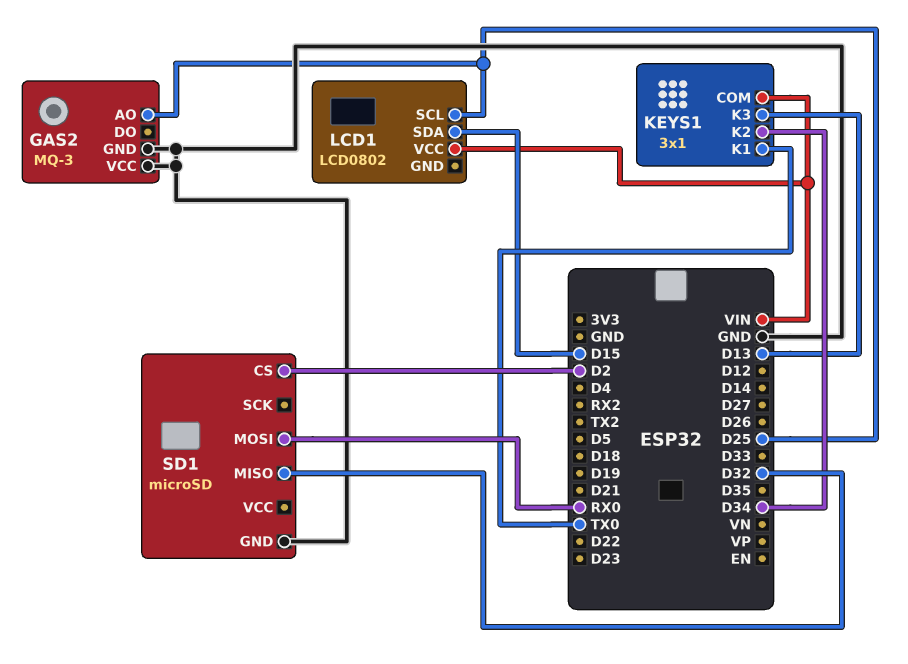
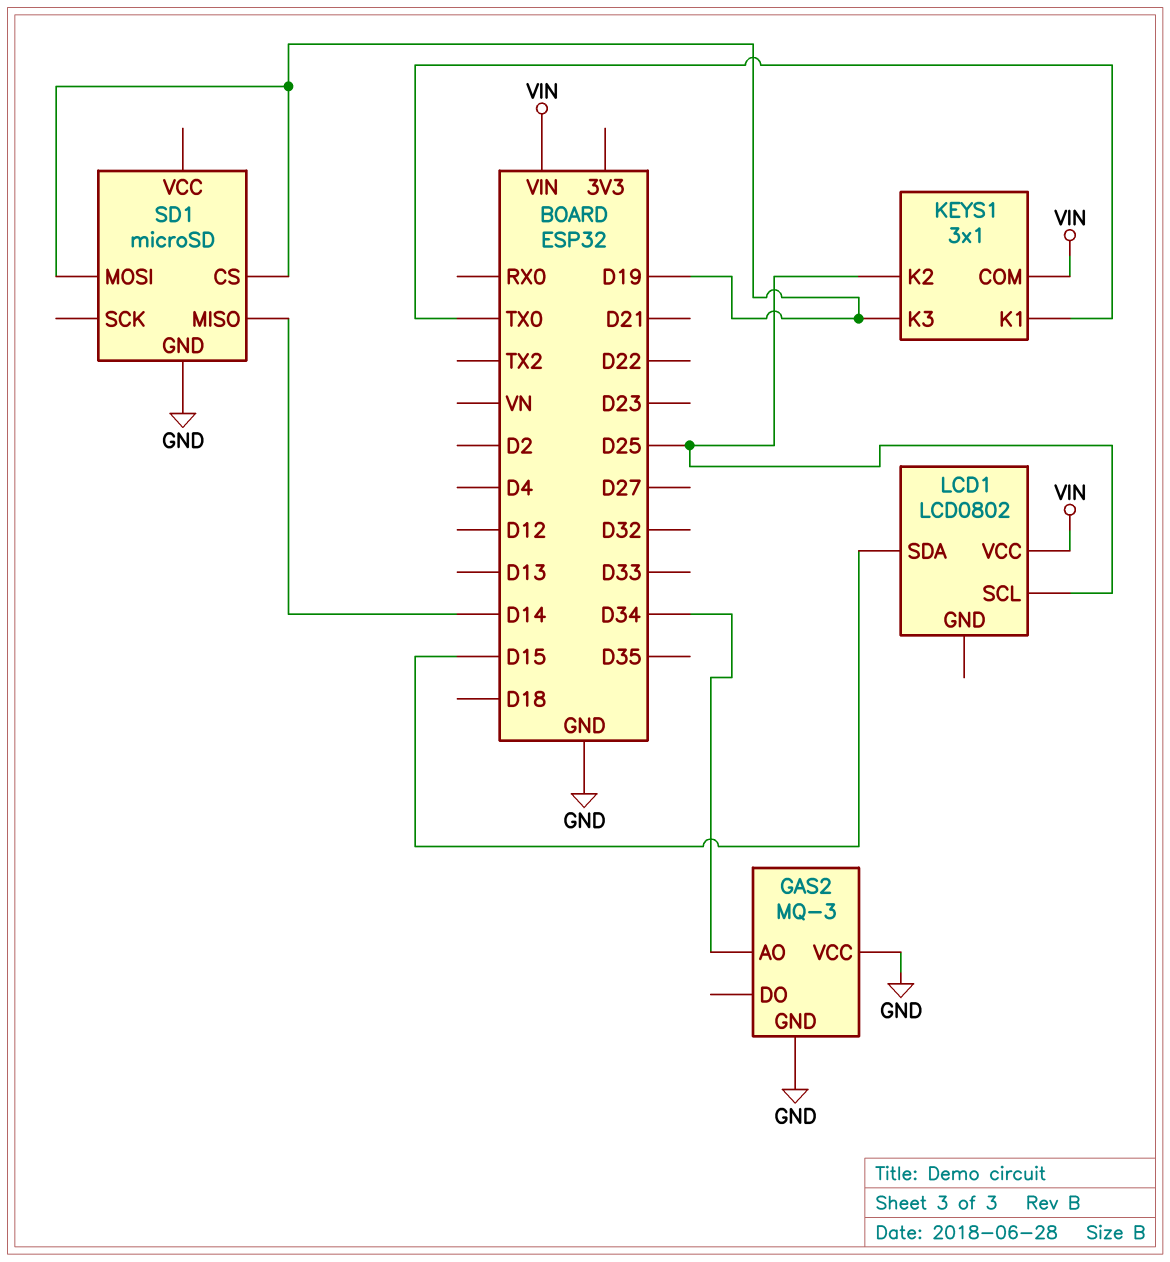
GAS2 pin AO: D25 -> D34
KEYS1 pin K2: D34 -> D25
KEYS1 pin K3: D13 -> D19
SD1 pin CS: D2 -> D19
SD1 pin MISO: D32 -> D14
SD1 pin MOSI: RX0 -> D19

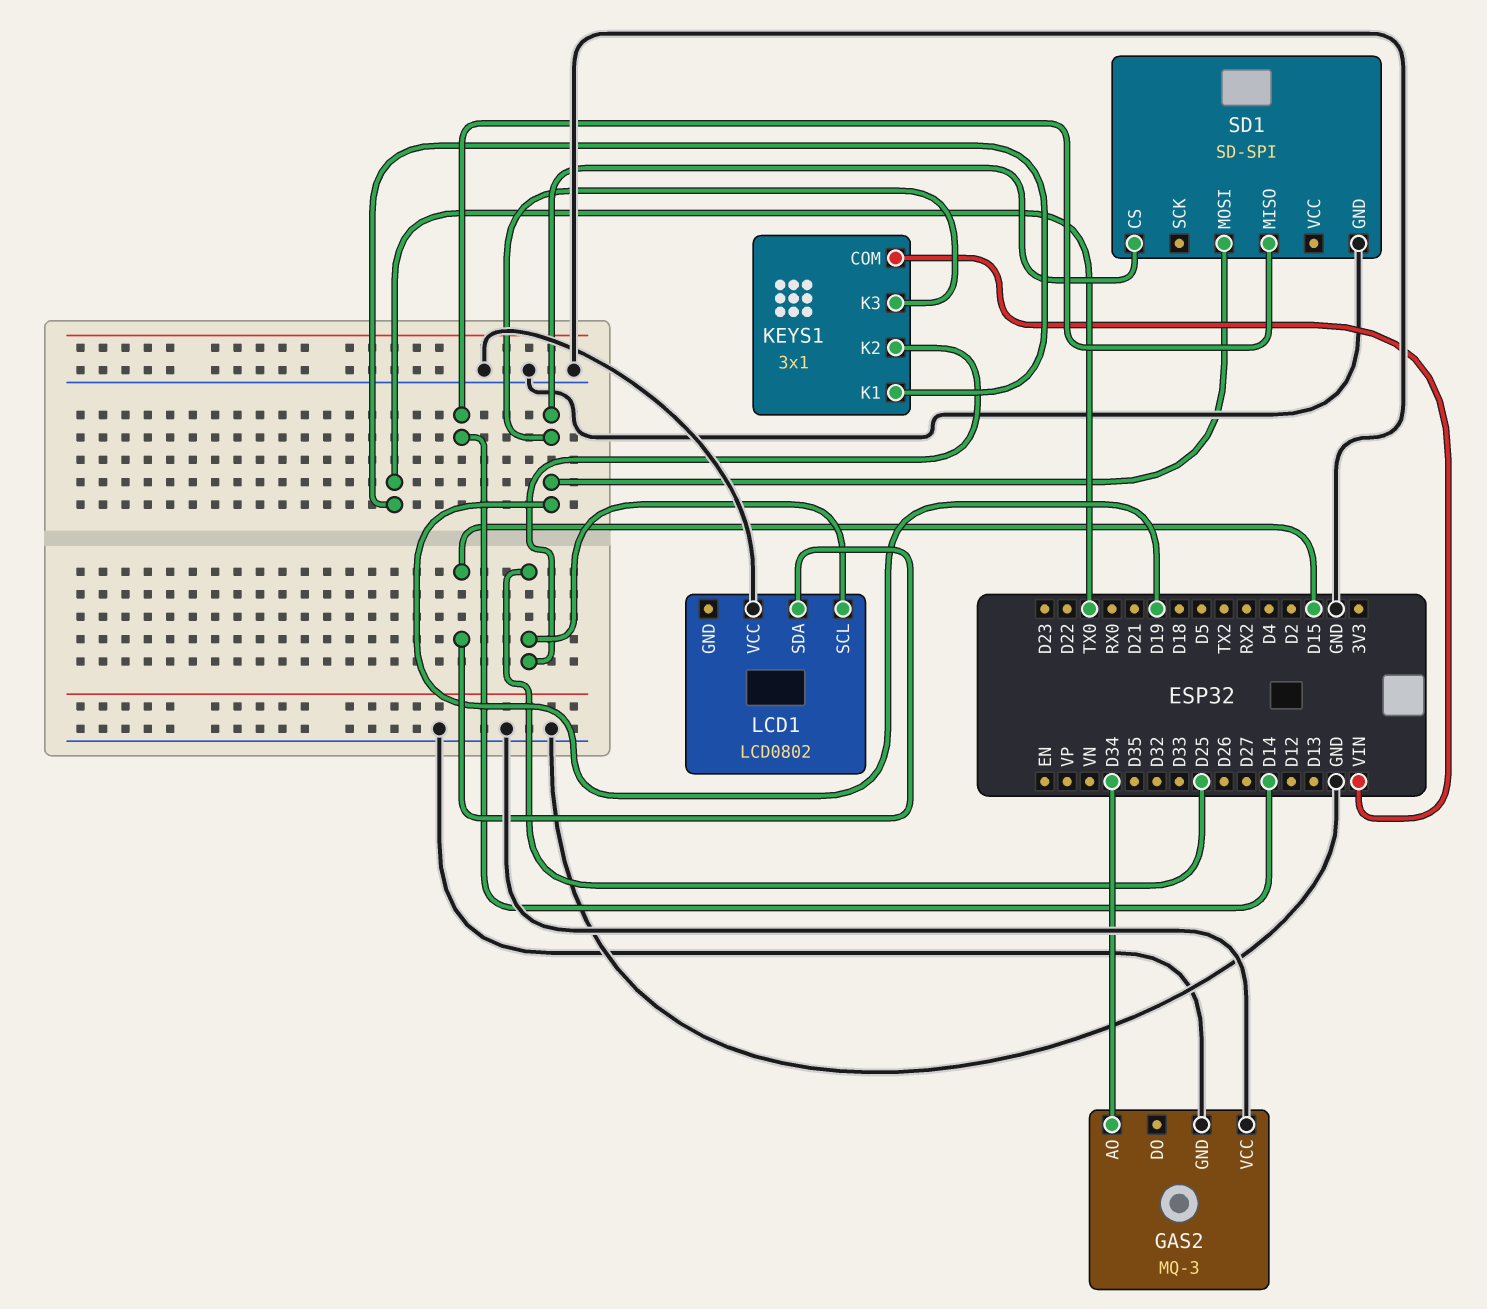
LCD1 pin VCC: VIN -> GND
SD1: microSD -> SD-SPI

